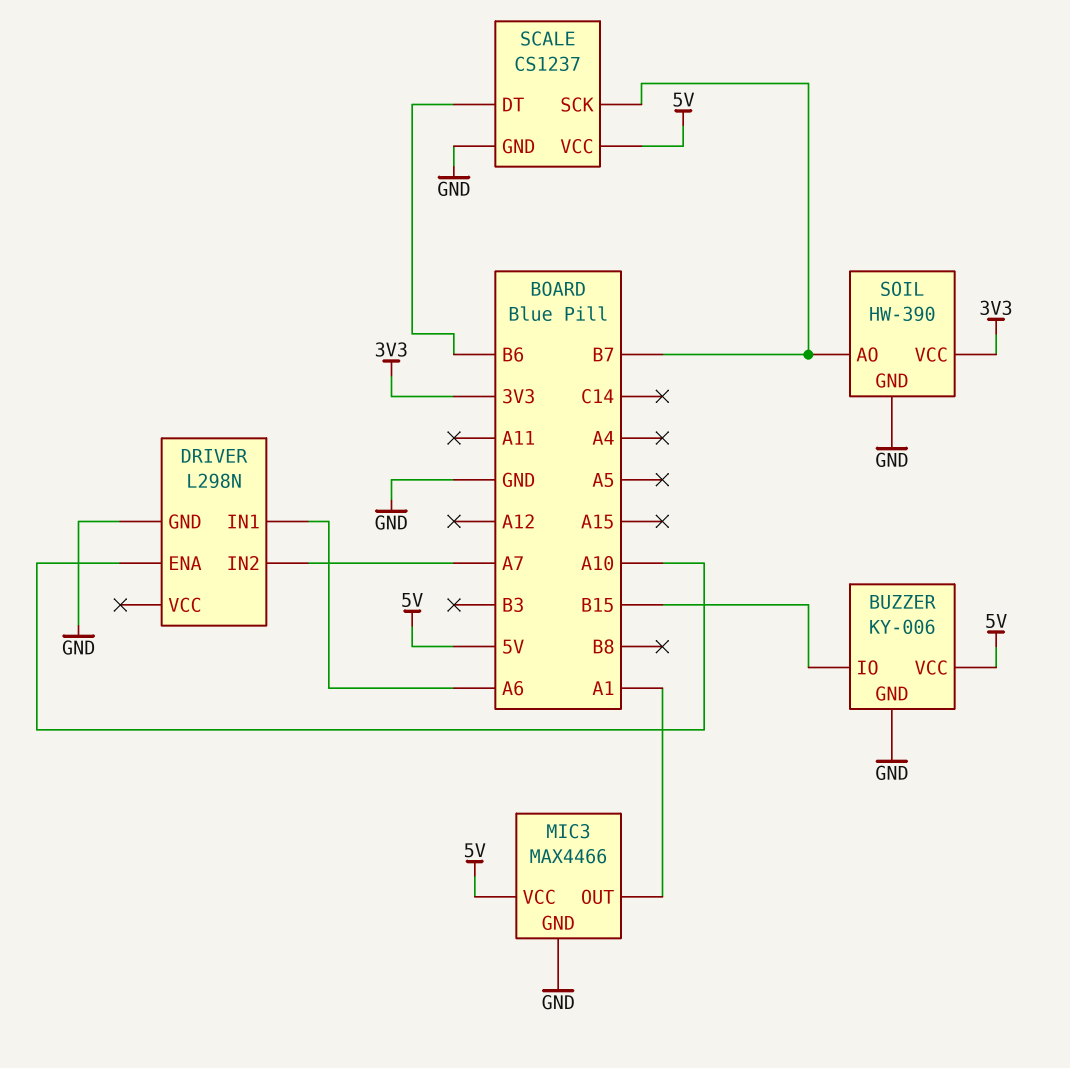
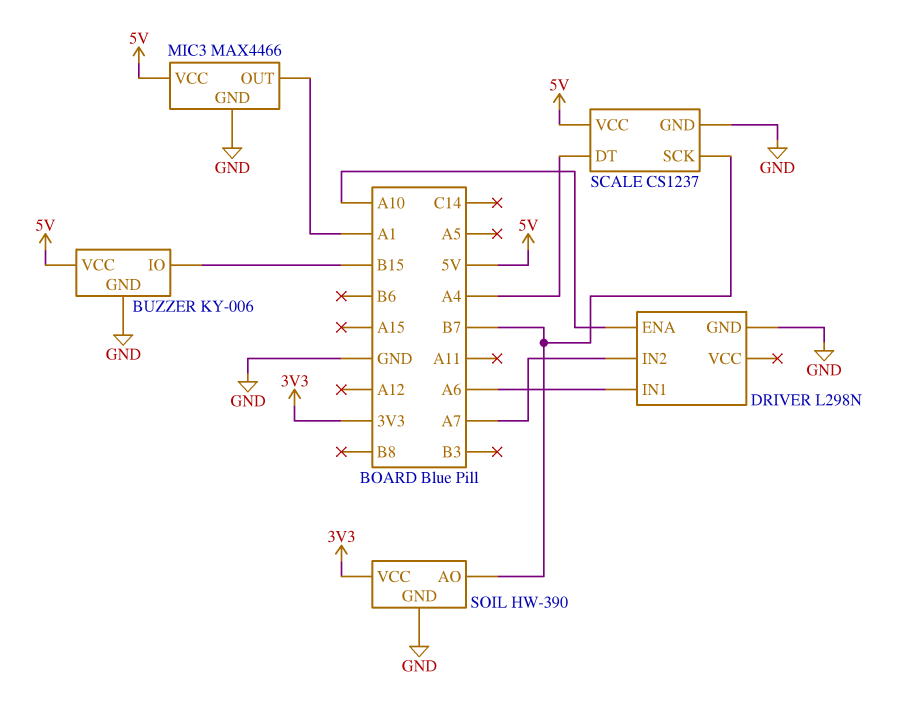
SCALE pin DT: B6 -> A4

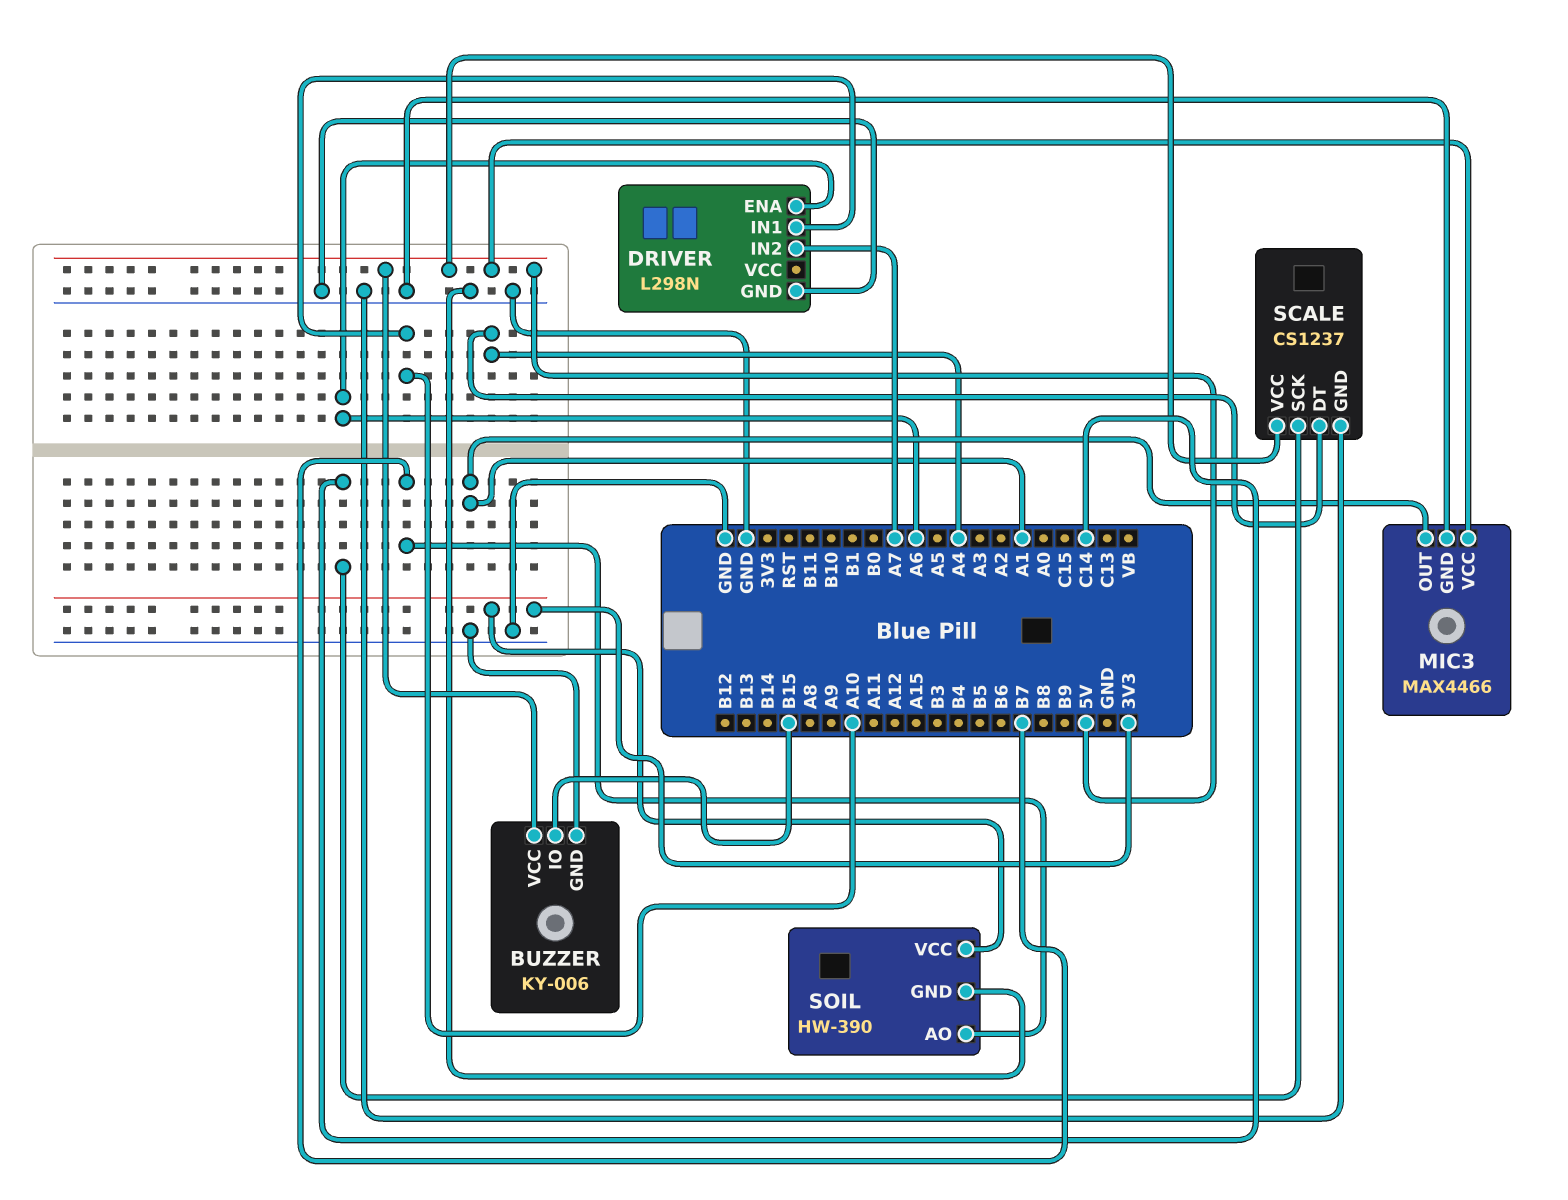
DRIVER pin ENA: A10 -> A6
DRIVER pin IN1: A6 -> A10
SCALE pin SCK: B7 -> C14

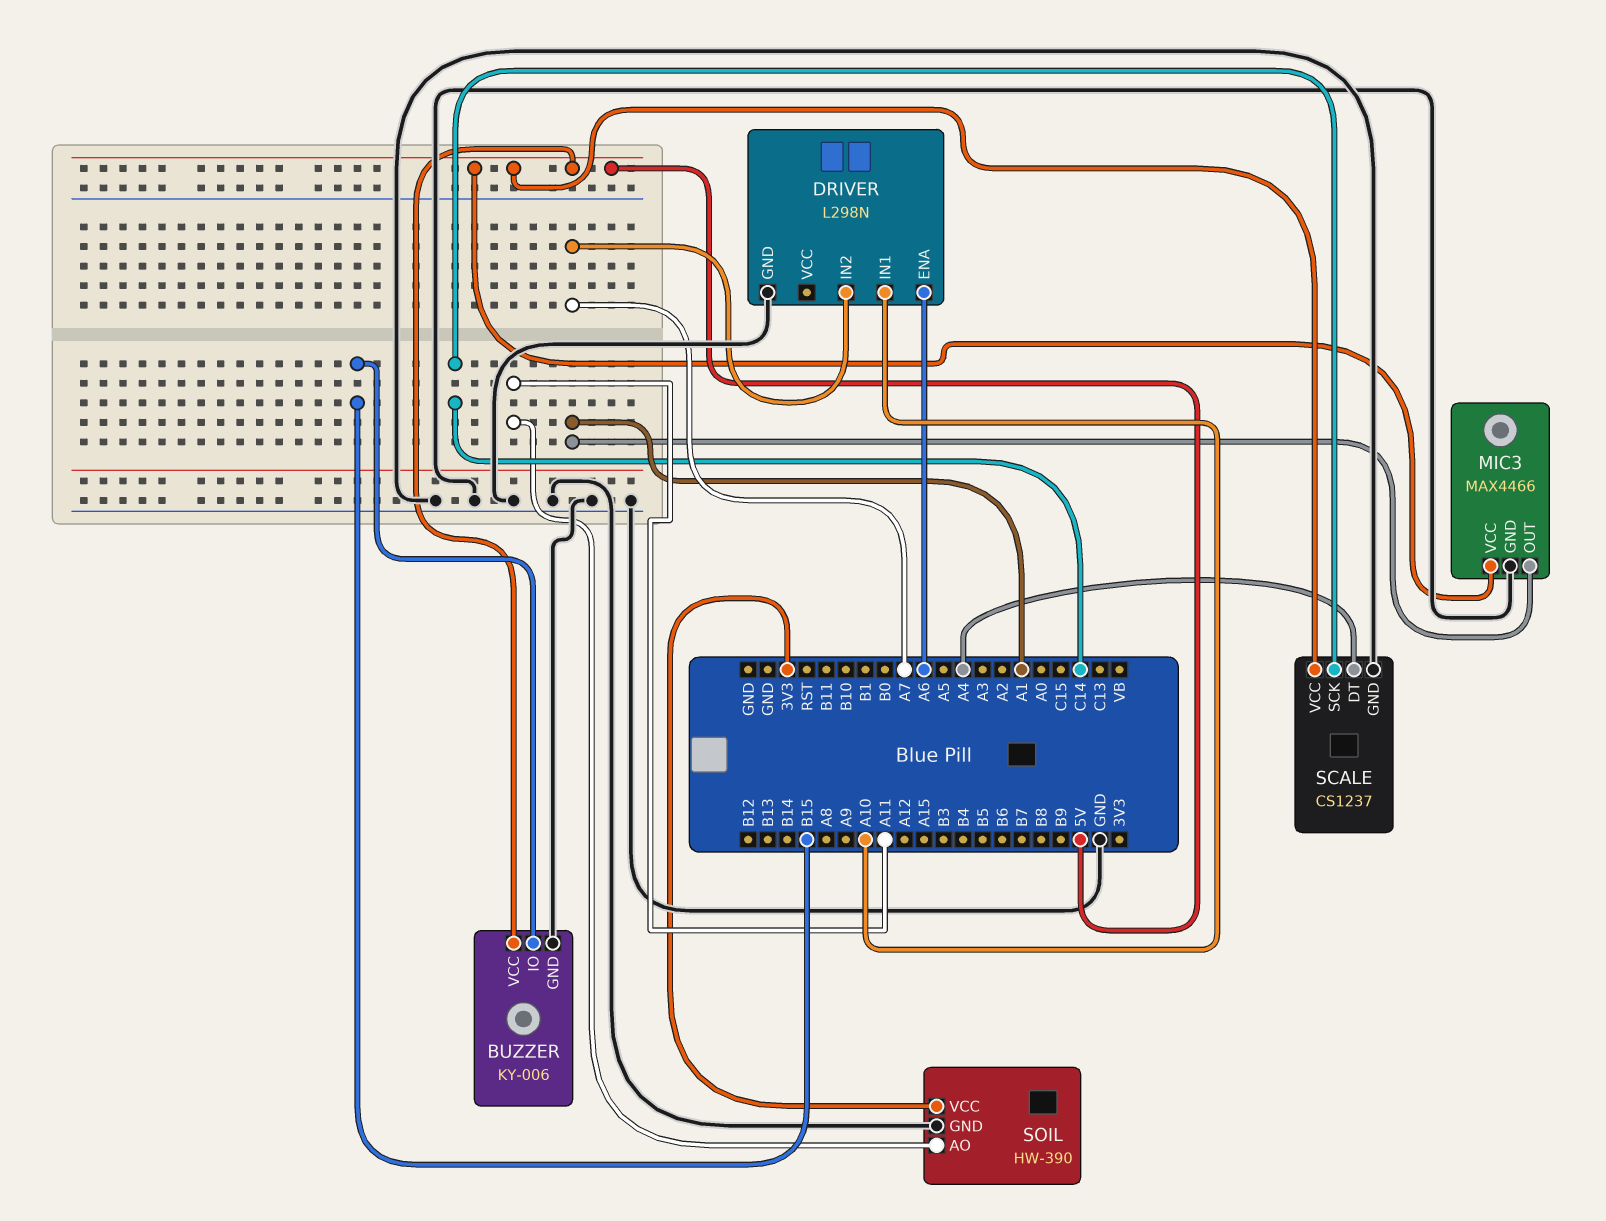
SOIL pin AO: B7 -> A11

